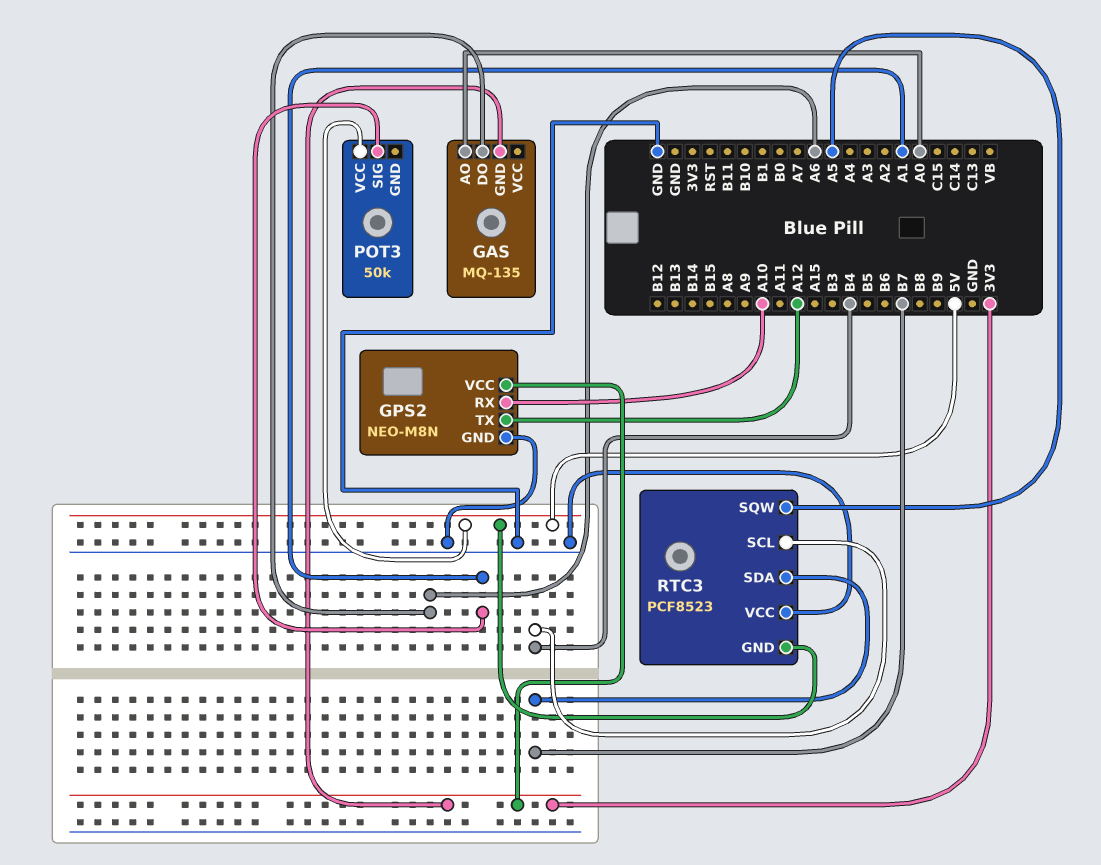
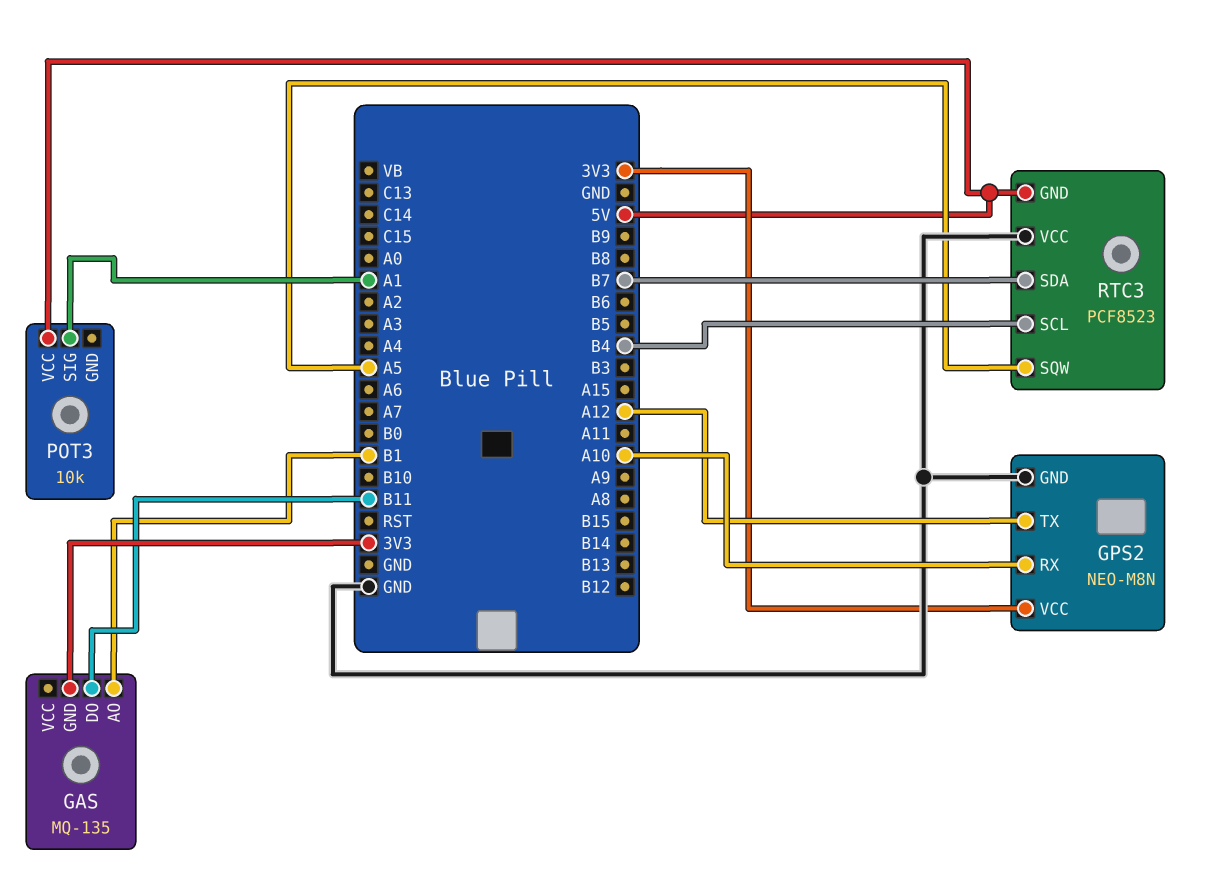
GAS pin AO: A0 -> B1
GAS pin DO: A6 -> B11
POT3: 50k -> 10k

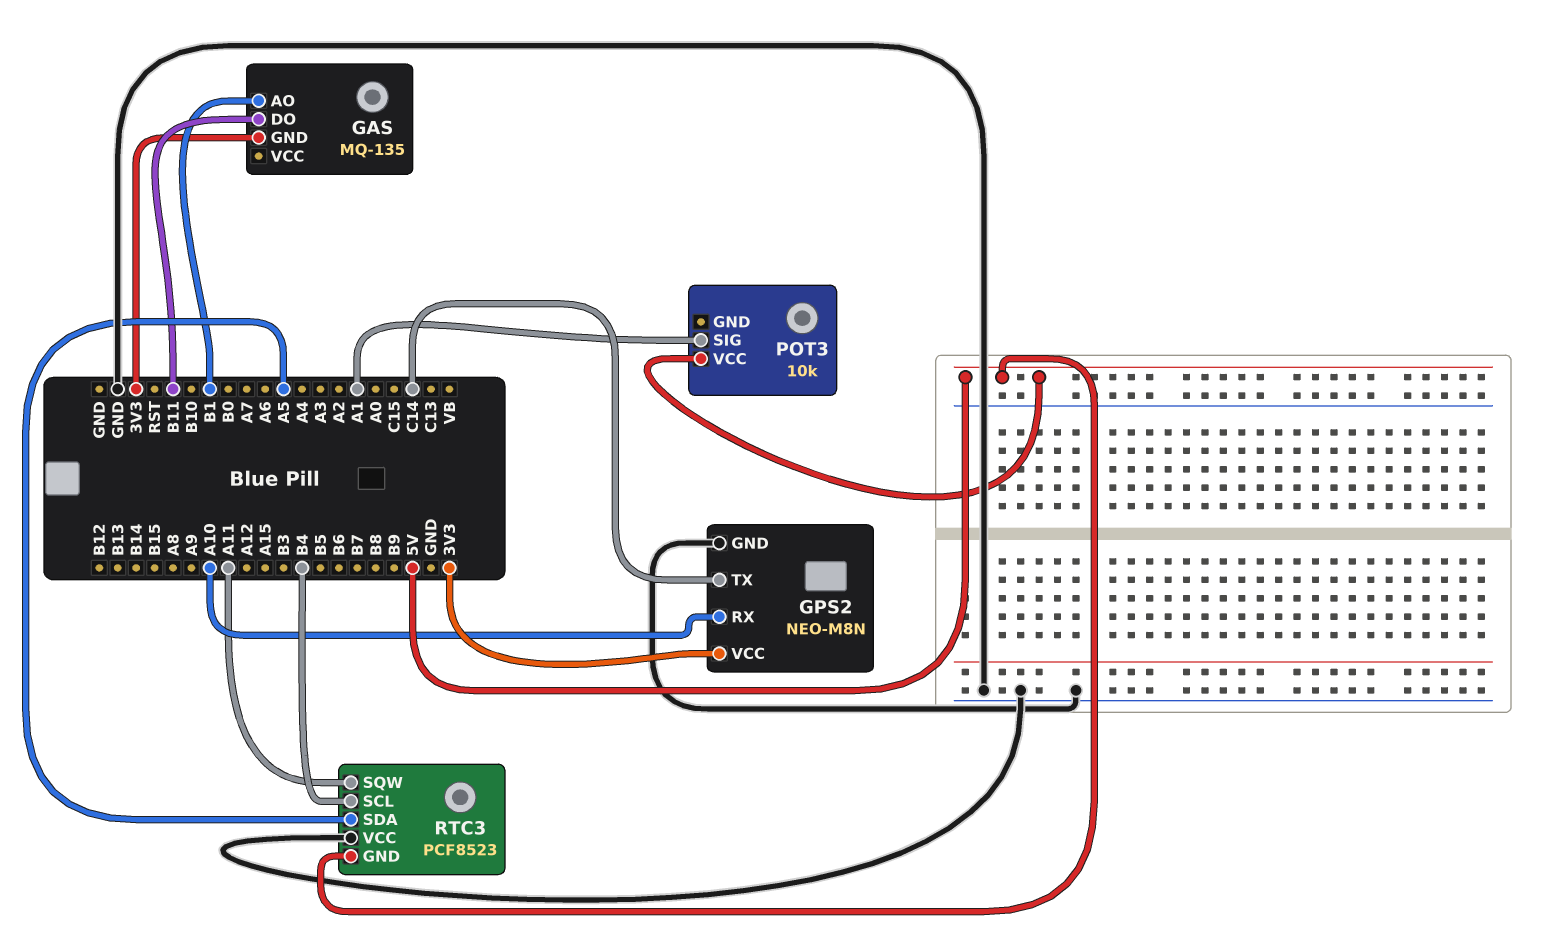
GPS2 pin TX: A12 -> C14
RTC3 pin SDA: B7 -> A5
RTC3 pin SQW: A5 -> A11

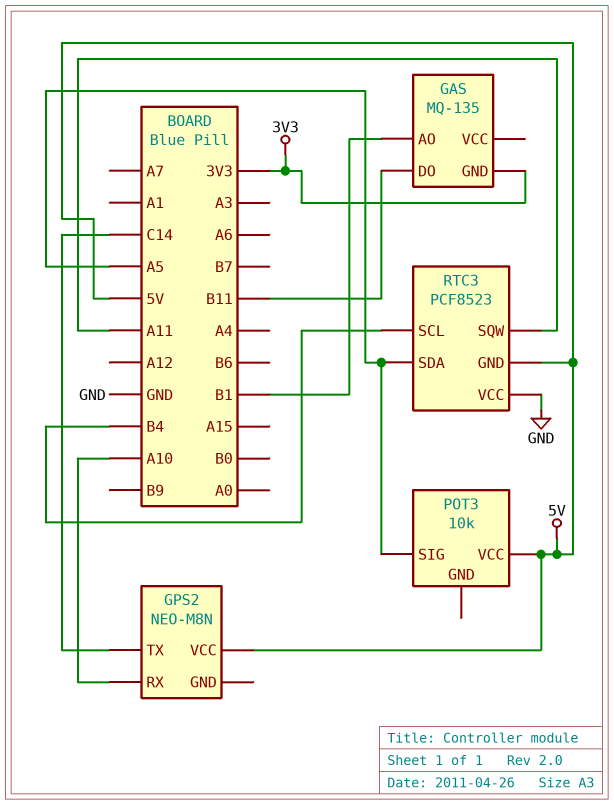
GPS2 pin GND: GND -> none
GPS2 pin VCC: 3V3 -> 5V
POT3 pin SIG: A1 -> A5

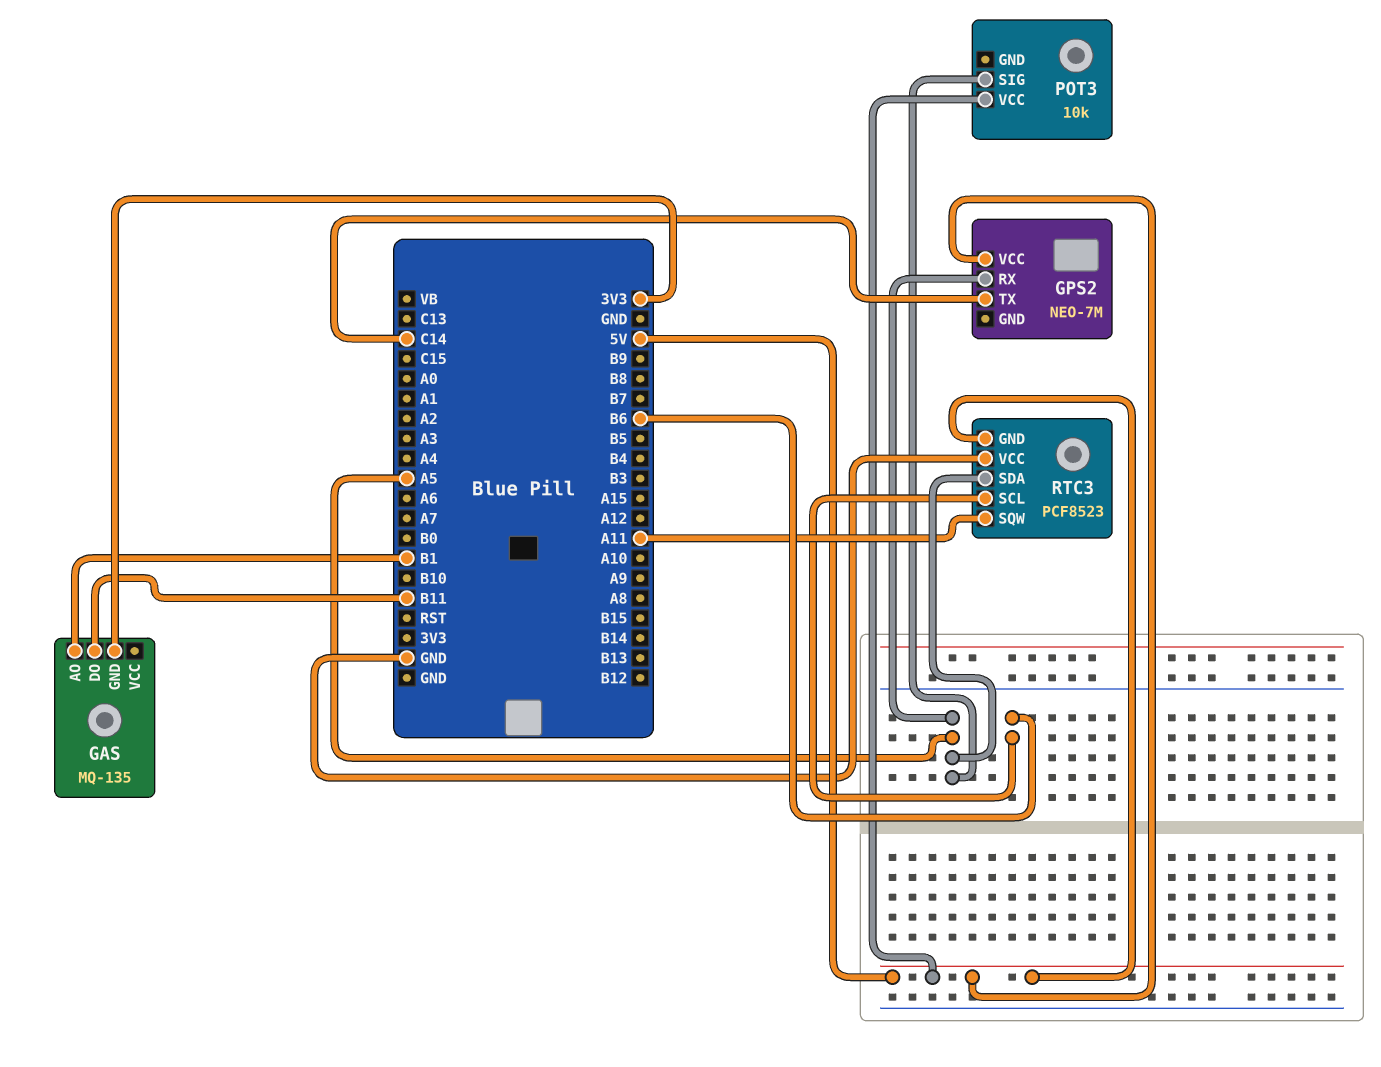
GPS2: NEO-M8N -> NEO-7M
GPS2 pin RX: A10 -> A5
RTC3 pin SCL: B4 -> B6

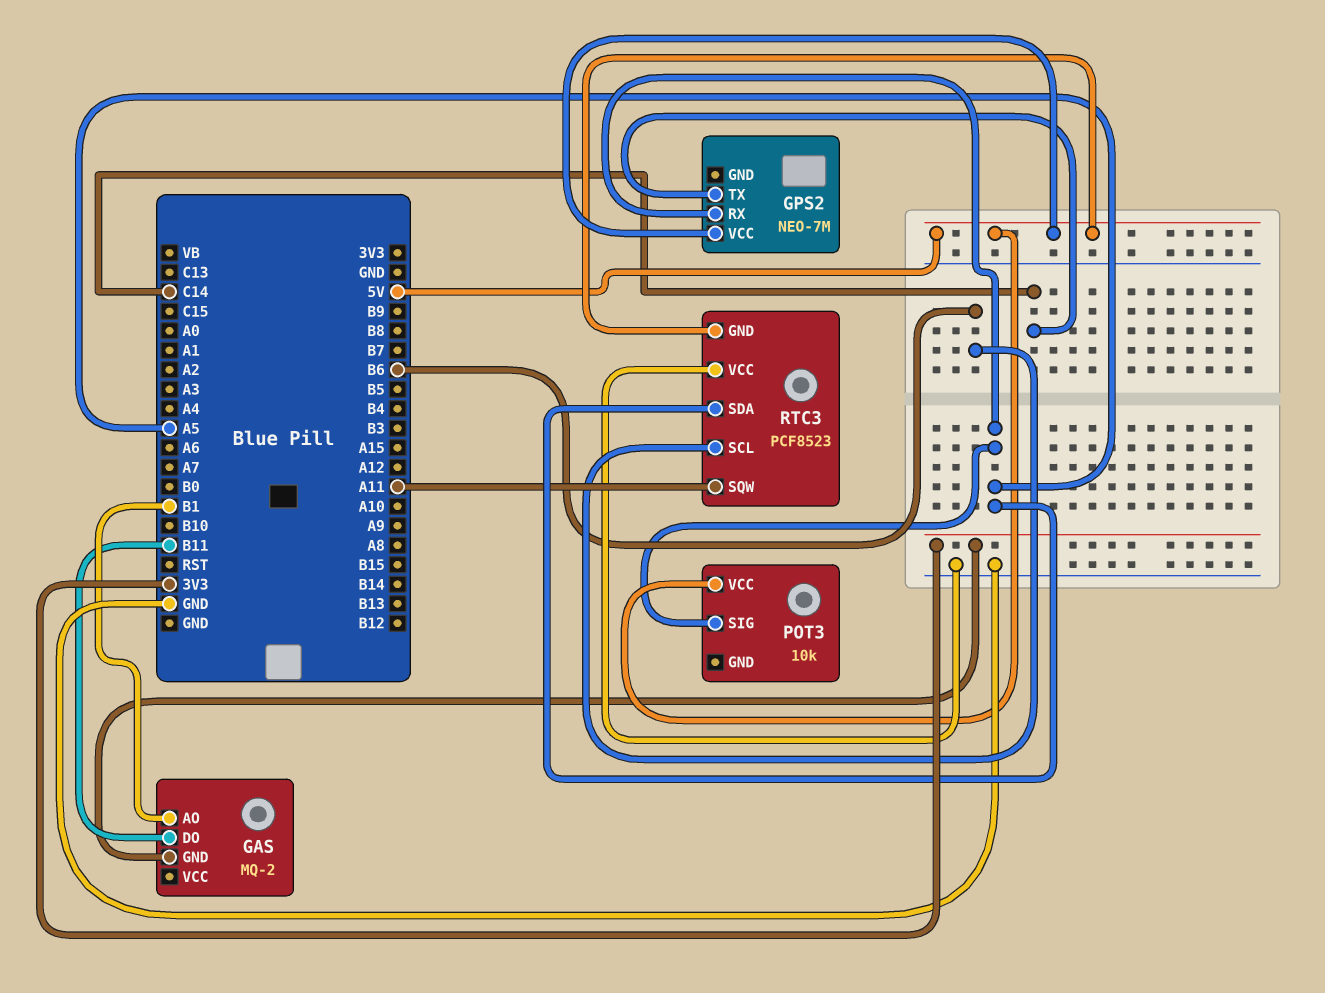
GAS: MQ-135 -> MQ-2

